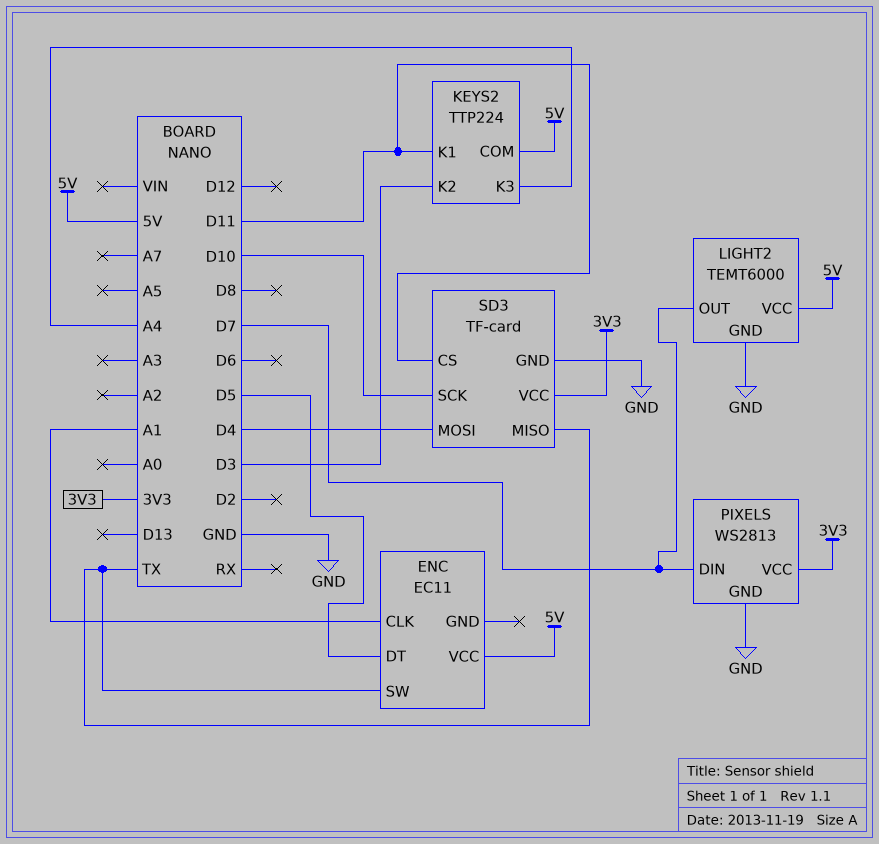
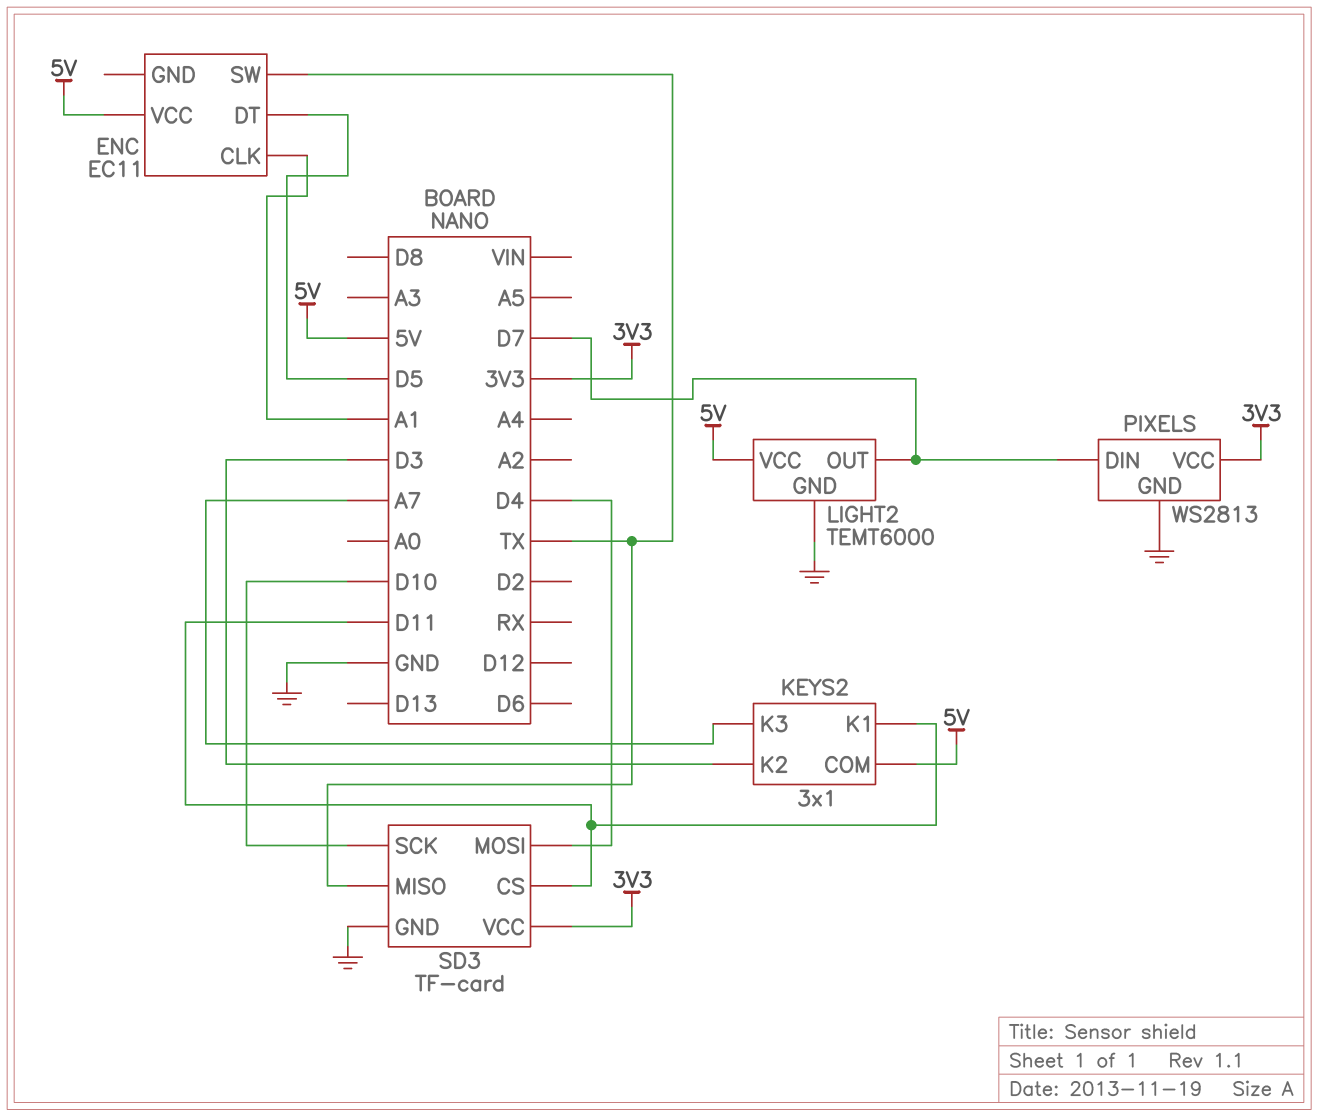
KEYS2: TTP224 -> 3x1
KEYS2 pin K3: A4 -> A7

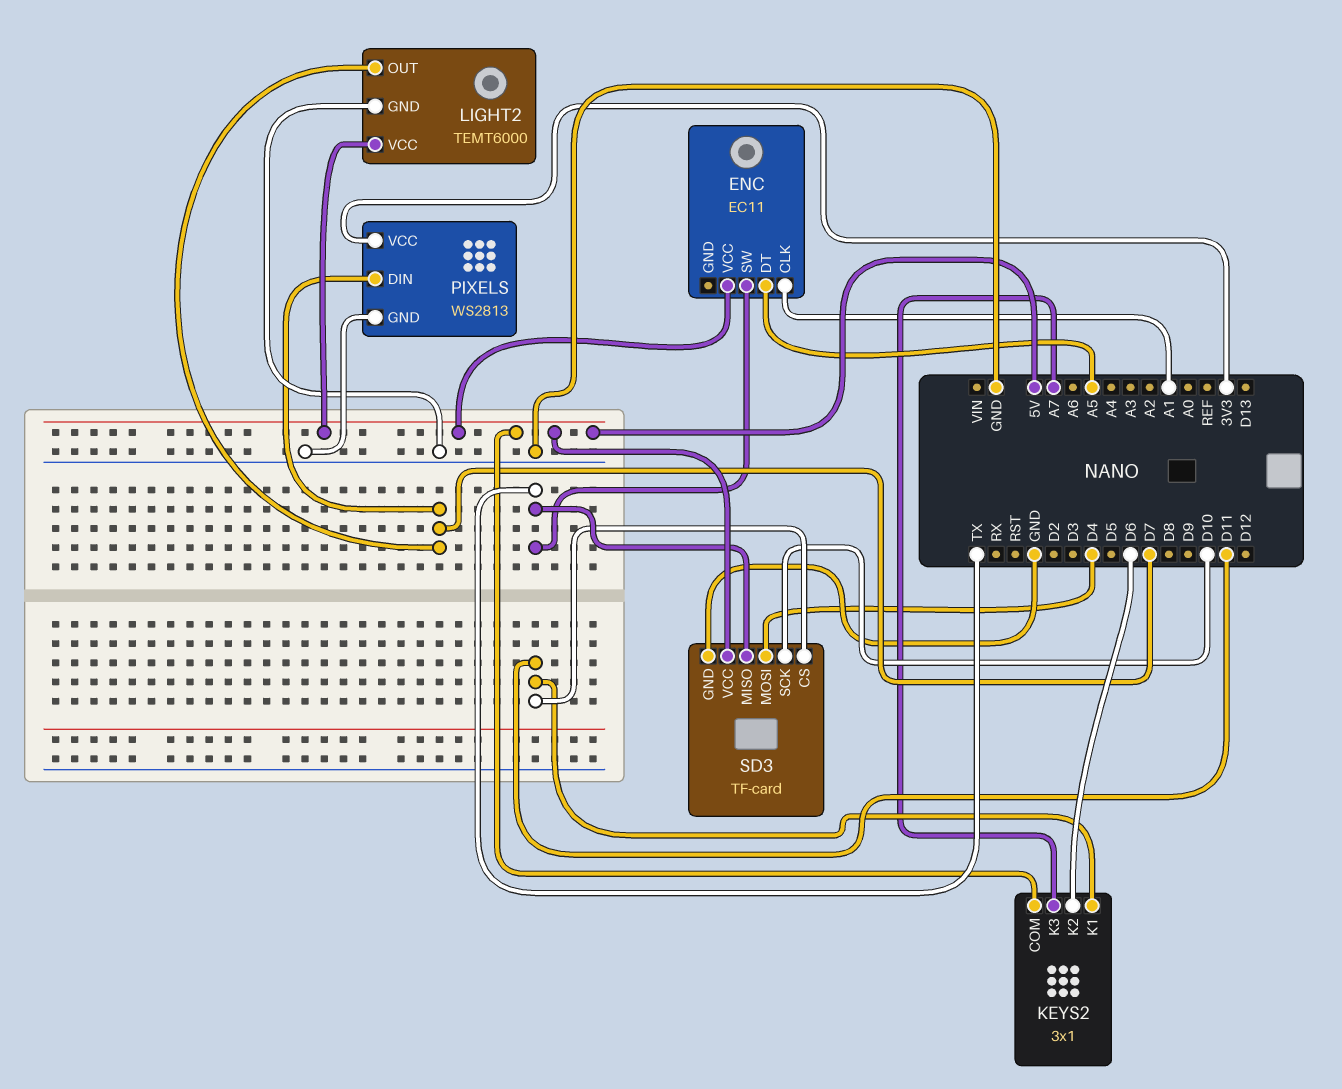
ENC pin DT: D5 -> A5
KEYS2 pin K2: D3 -> D6
SD3 pin VCC: 3V3 -> 5V

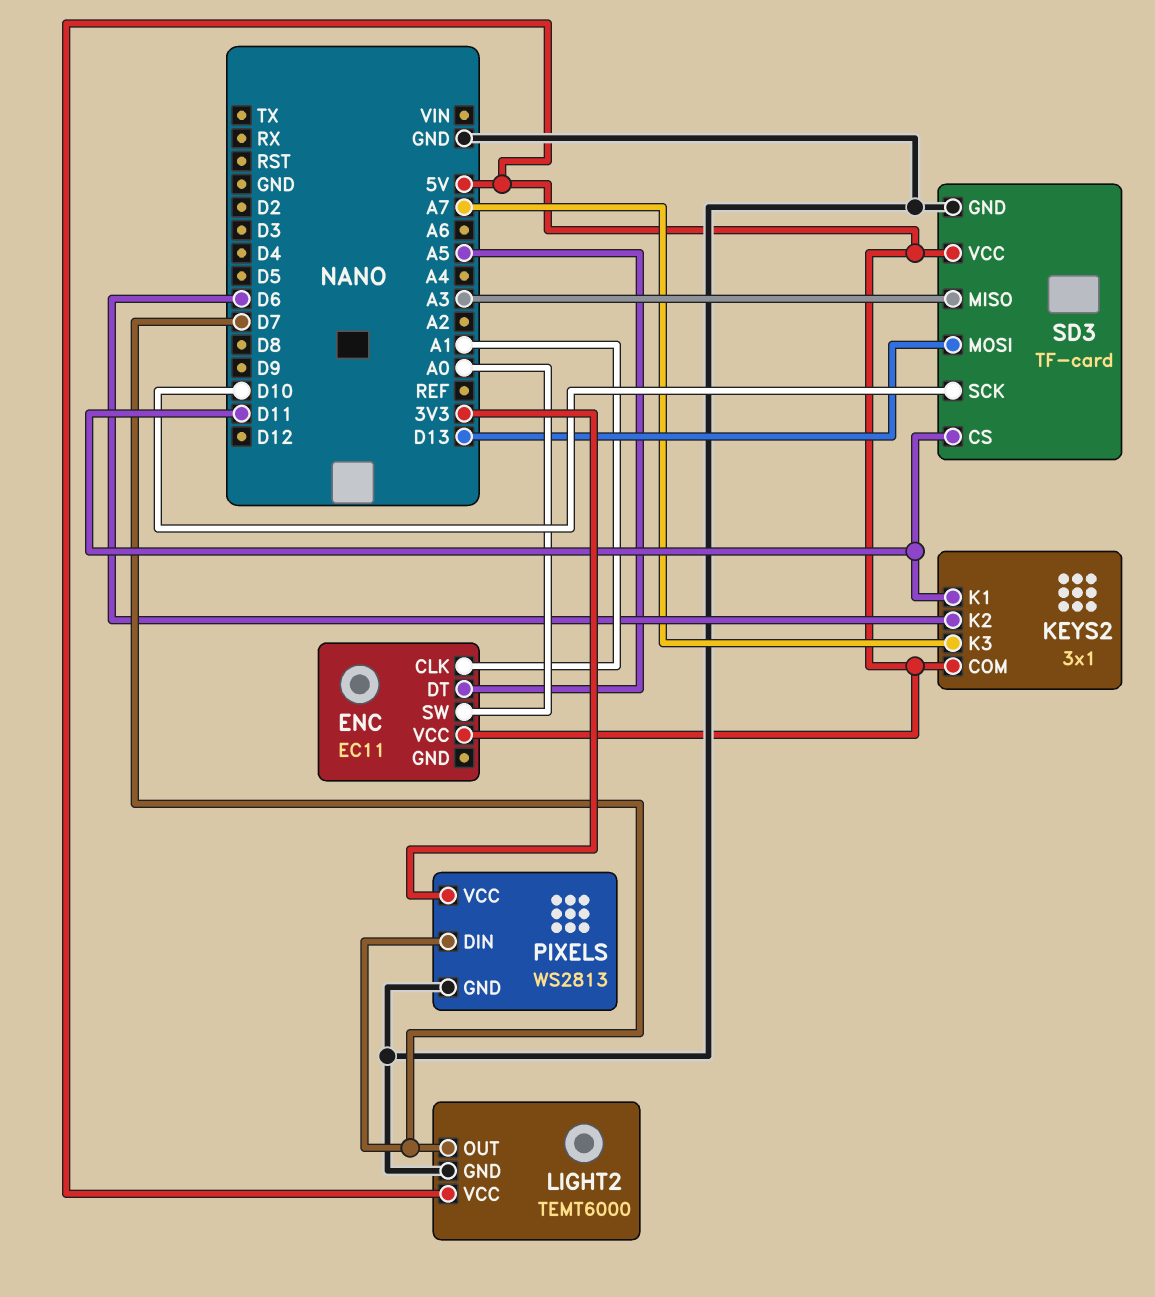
ENC pin SW: TX -> A0
SD3 pin MISO: TX -> A3
SD3 pin MOSI: D4 -> D13

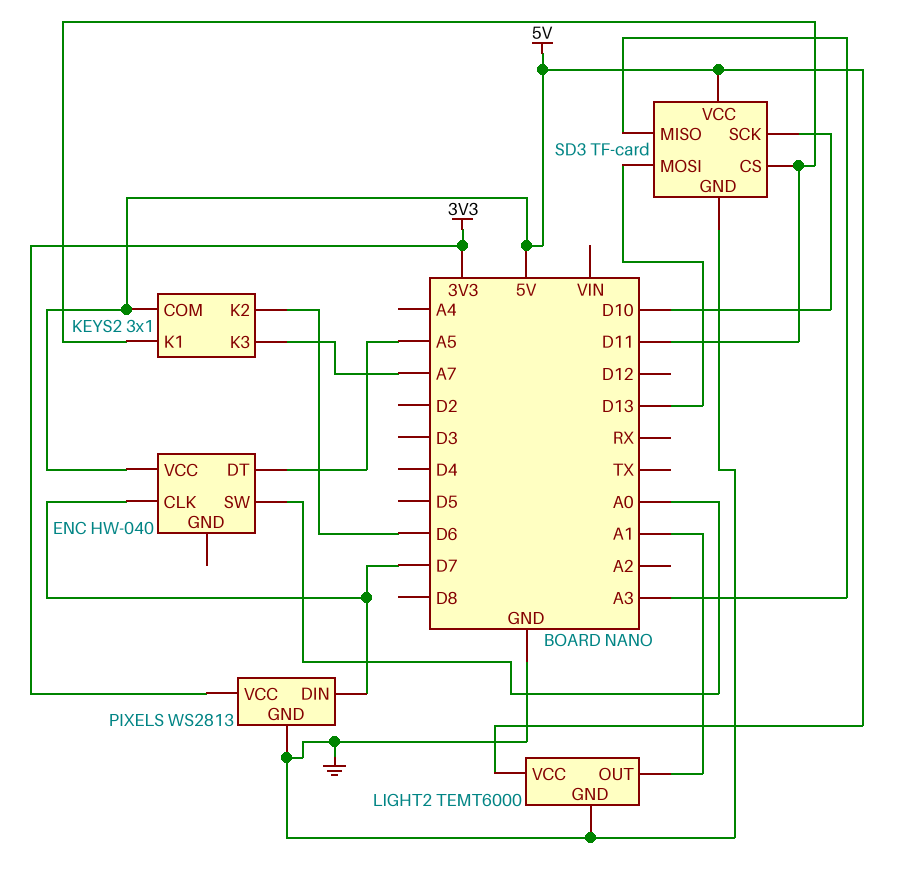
ENC: EC11 -> HW-040
ENC pin CLK: A1 -> D7
LIGHT2 pin OUT: D7 -> A1

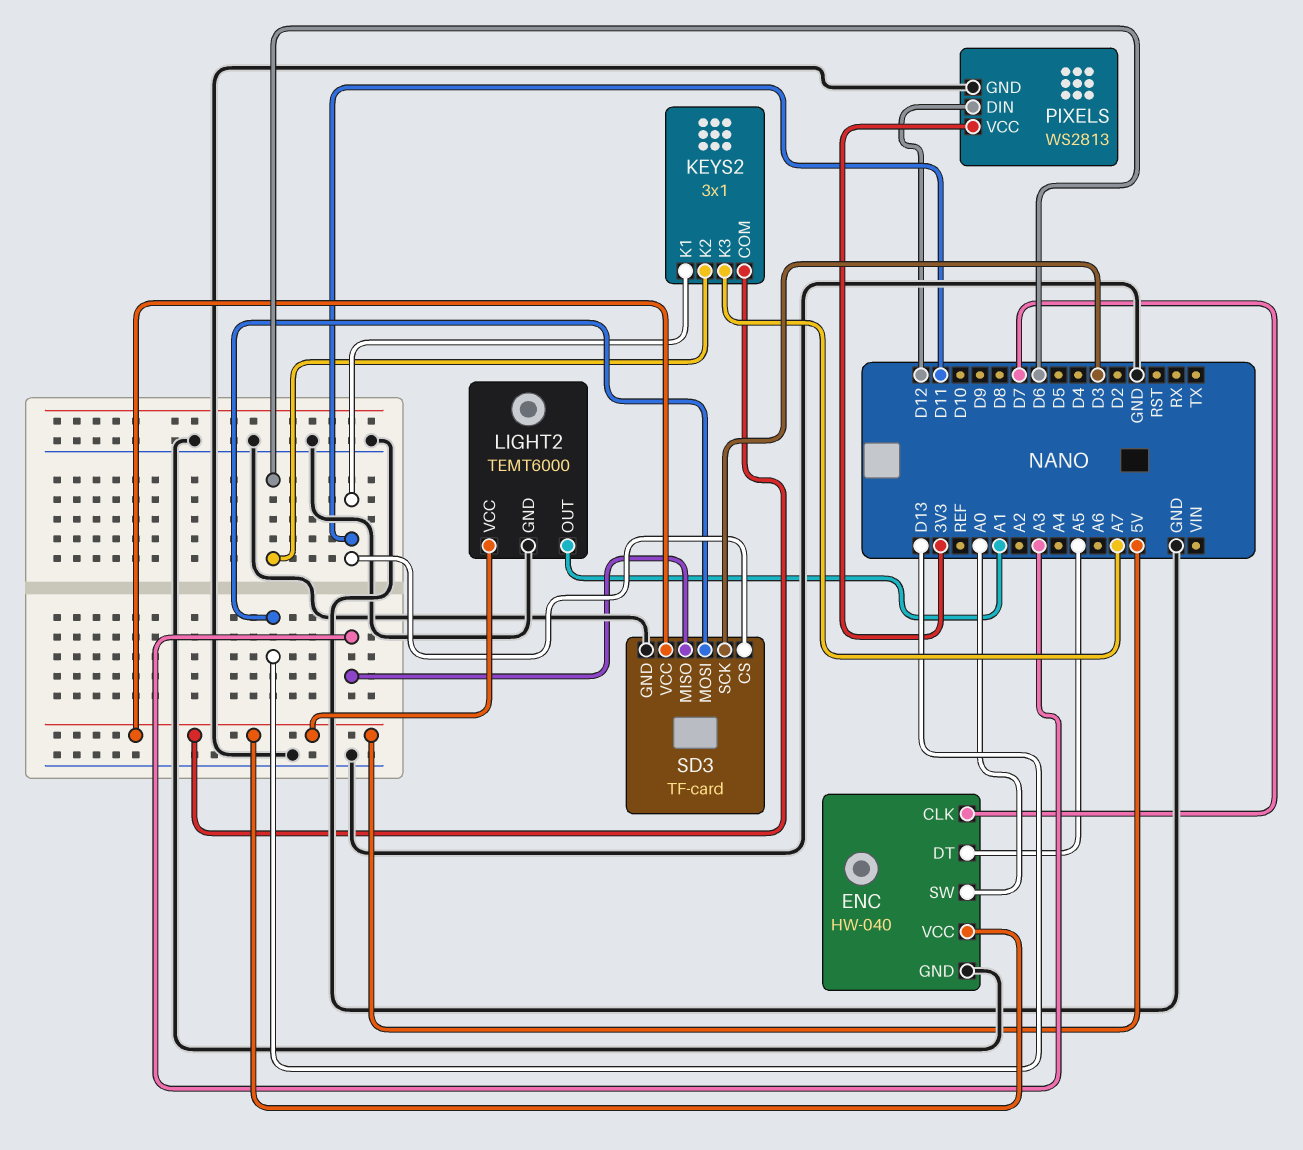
ENC pin GND: none -> GND
PIXELS pin DIN: D7 -> D12
SD3 pin SCK: D10 -> D3

